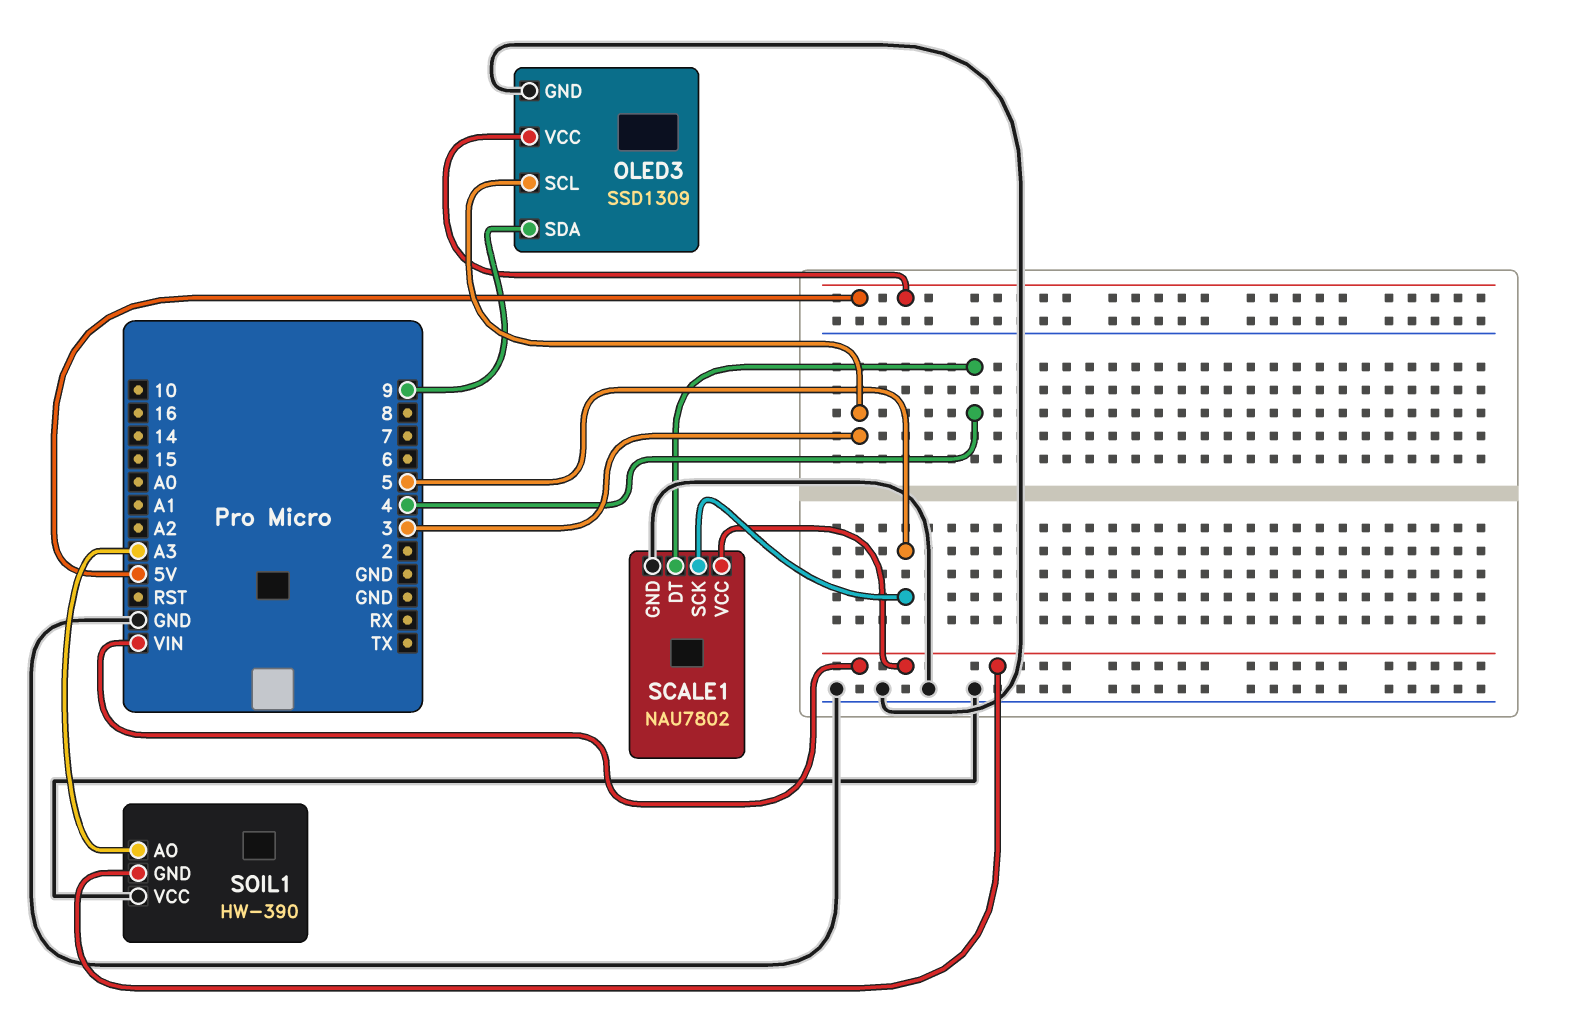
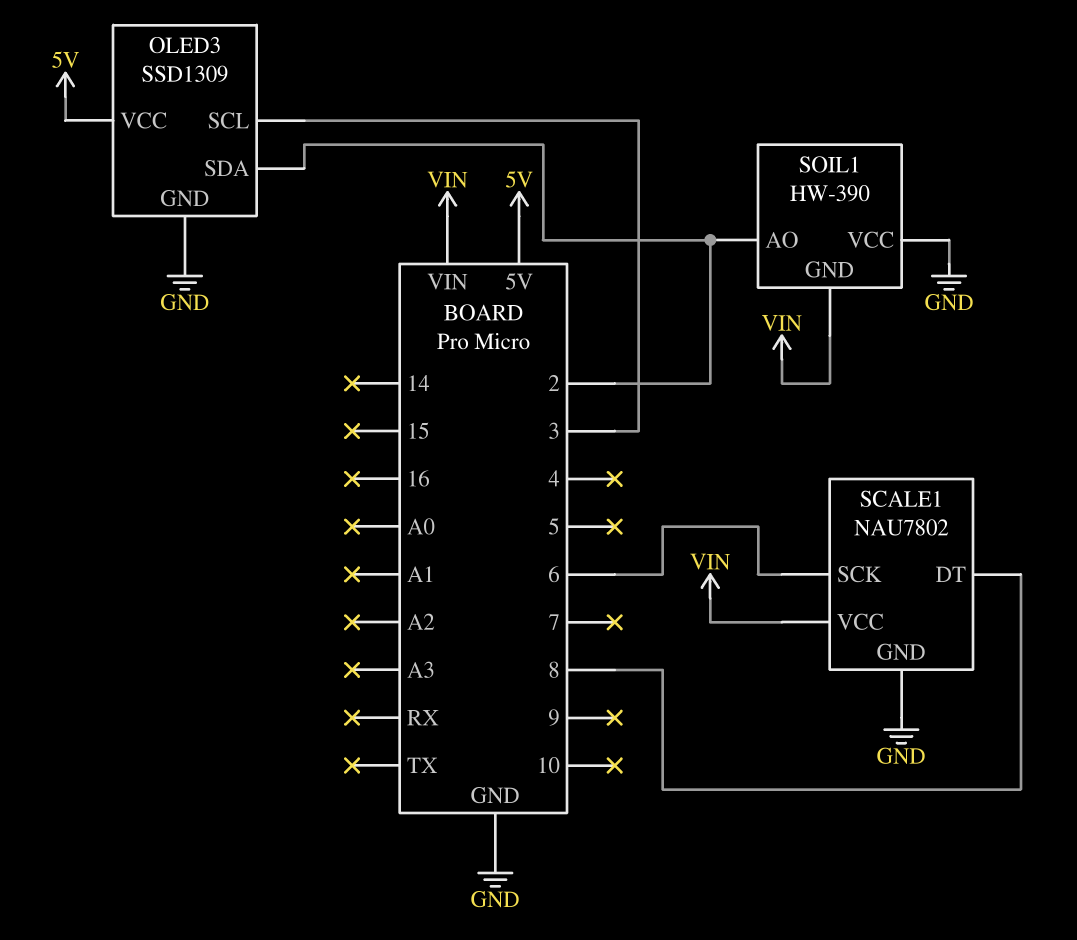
OLED3 pin SDA: 9 -> 2
SCALE1 pin DT: 4 -> 8
SCALE1 pin SCK: 5 -> 6
SOIL1 pin AO: A3 -> 2

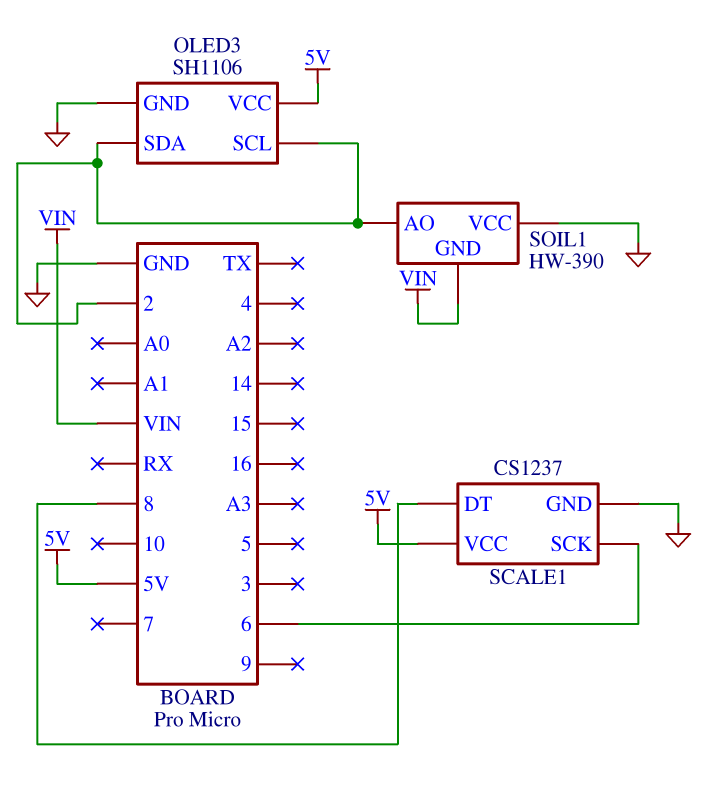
OLED3: SSD1309 -> SH1106
OLED3 pin SCL: 3 -> 2
SCALE1: NAU7802 -> CS1237
SCALE1 pin VCC: VIN -> 5V

